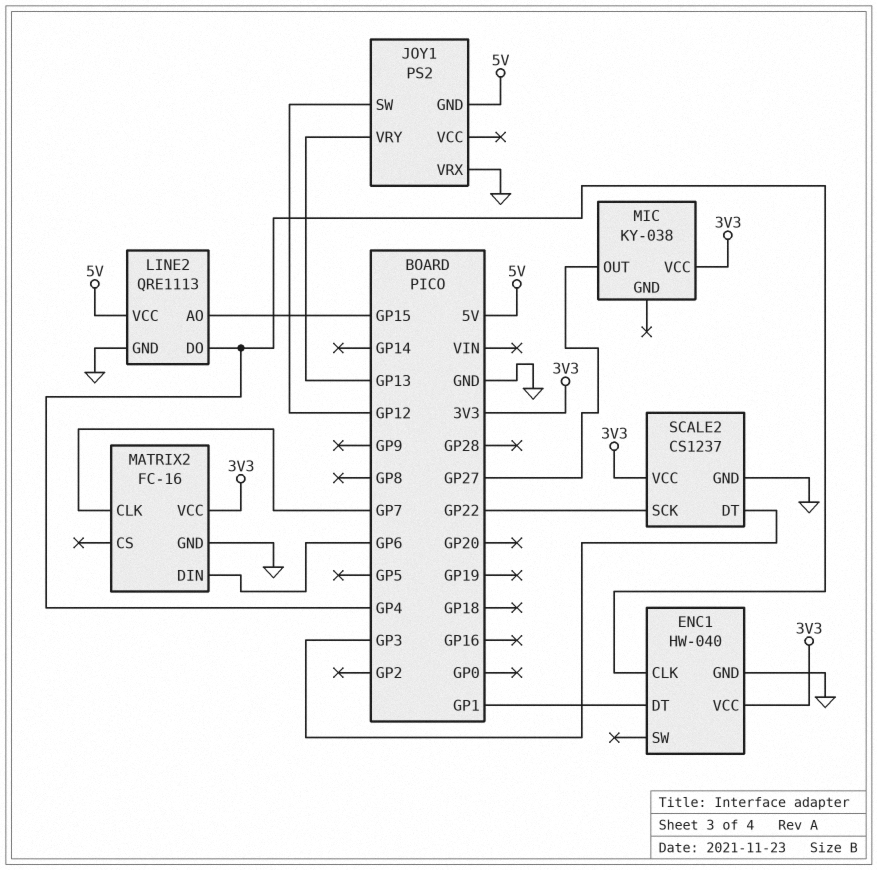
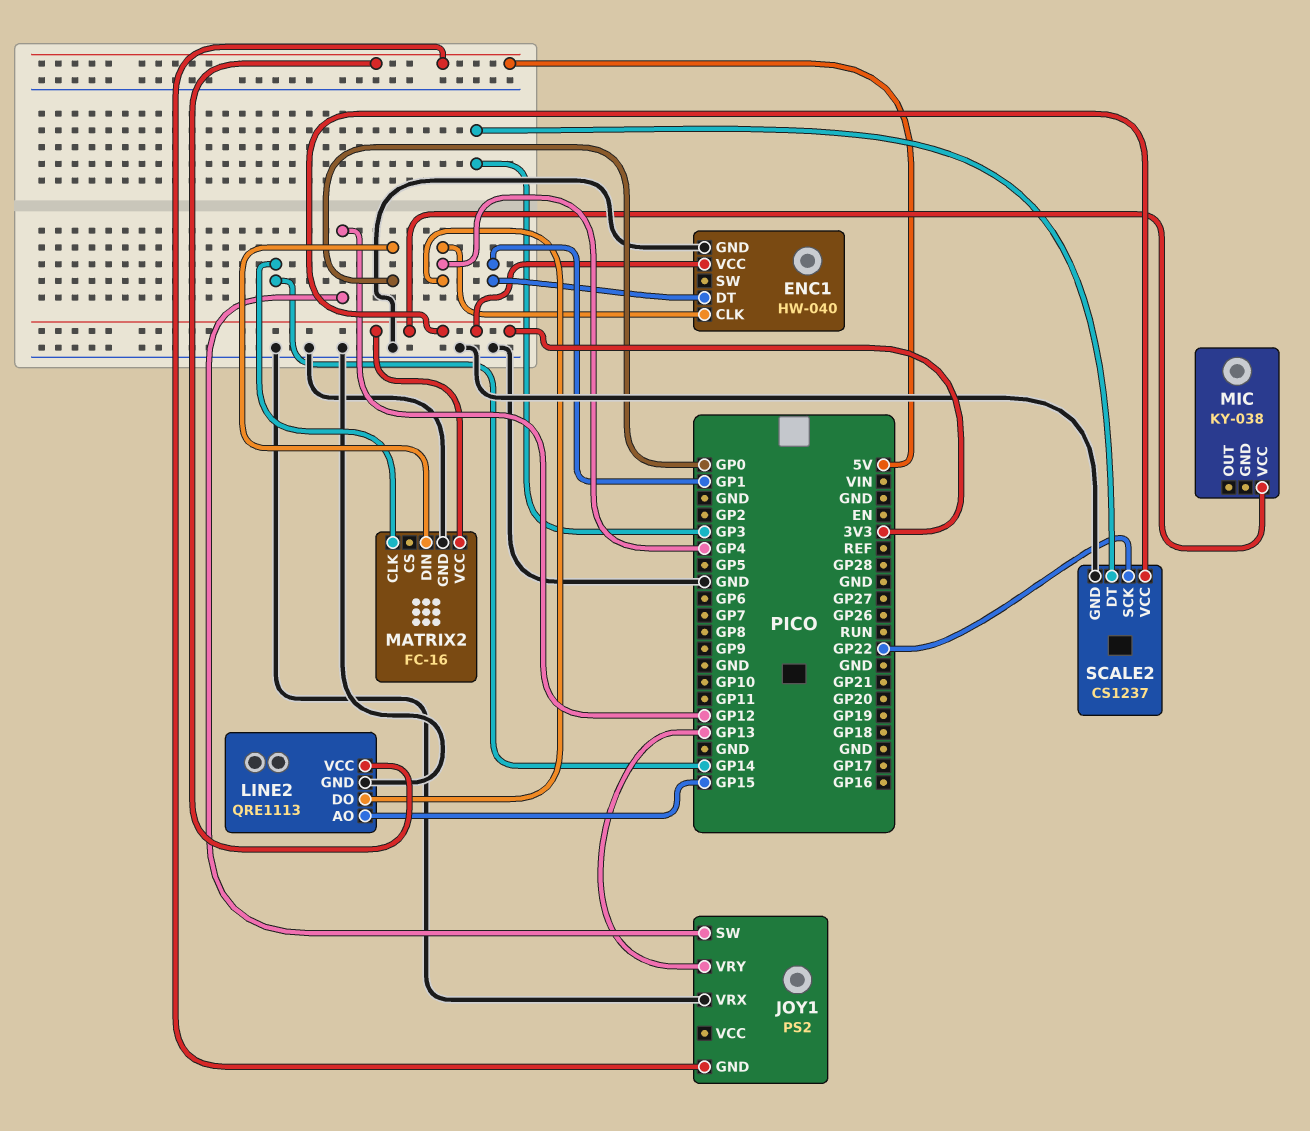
MATRIX2 pin CLK: GP7 -> GP14
MATRIX2 pin DIN: GP6 -> GP0
MIC pin OUT: GP27 -> none

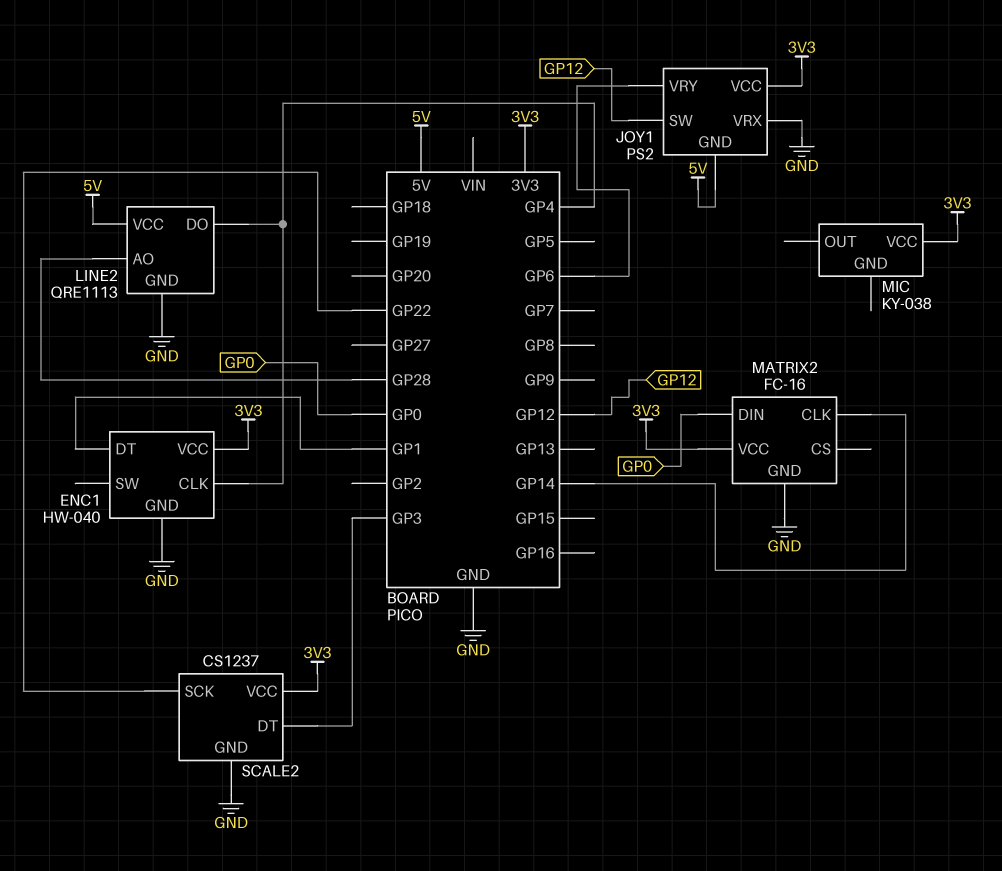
JOY1 pin VCC: none -> 3V3
JOY1 pin VRY: GP13 -> GP6
LINE2 pin AO: GP15 -> GP28

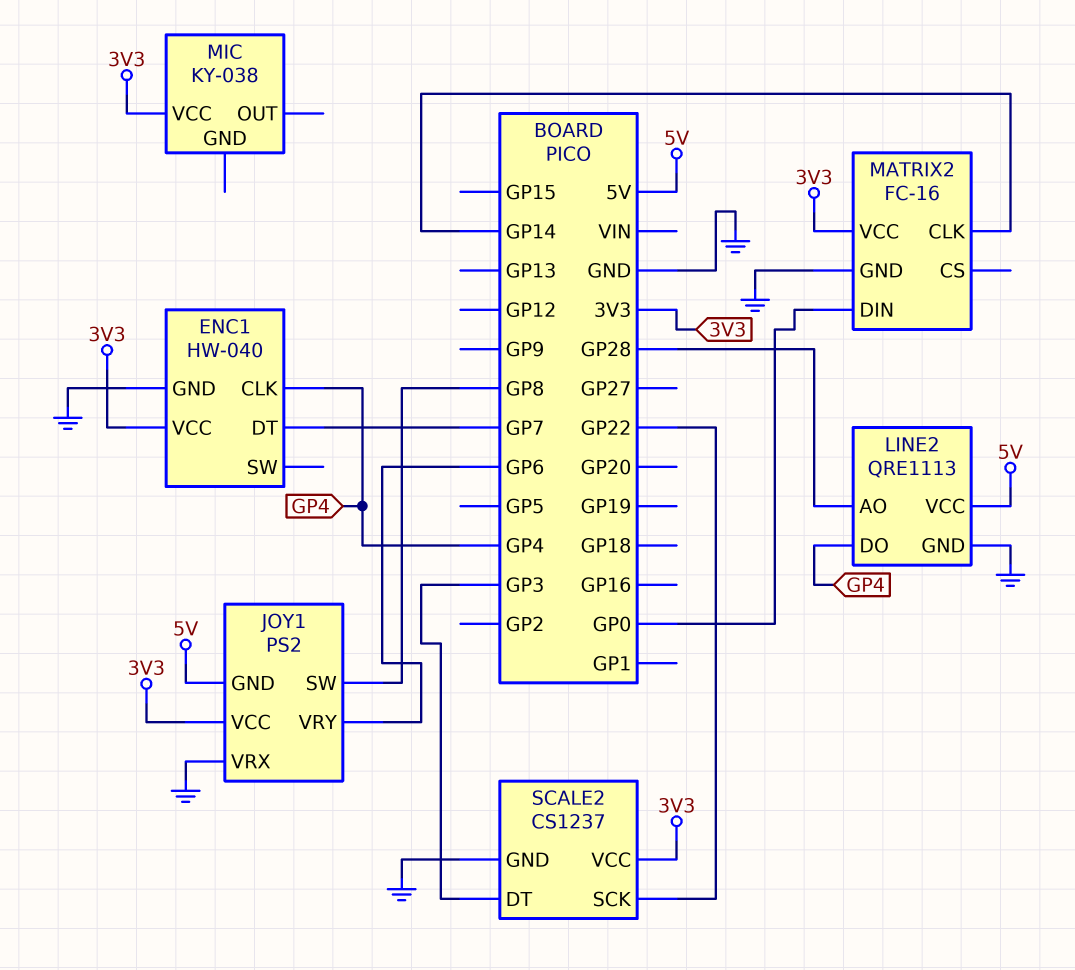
ENC1 pin DT: GP1 -> GP7
JOY1 pin SW: GP12 -> GP8

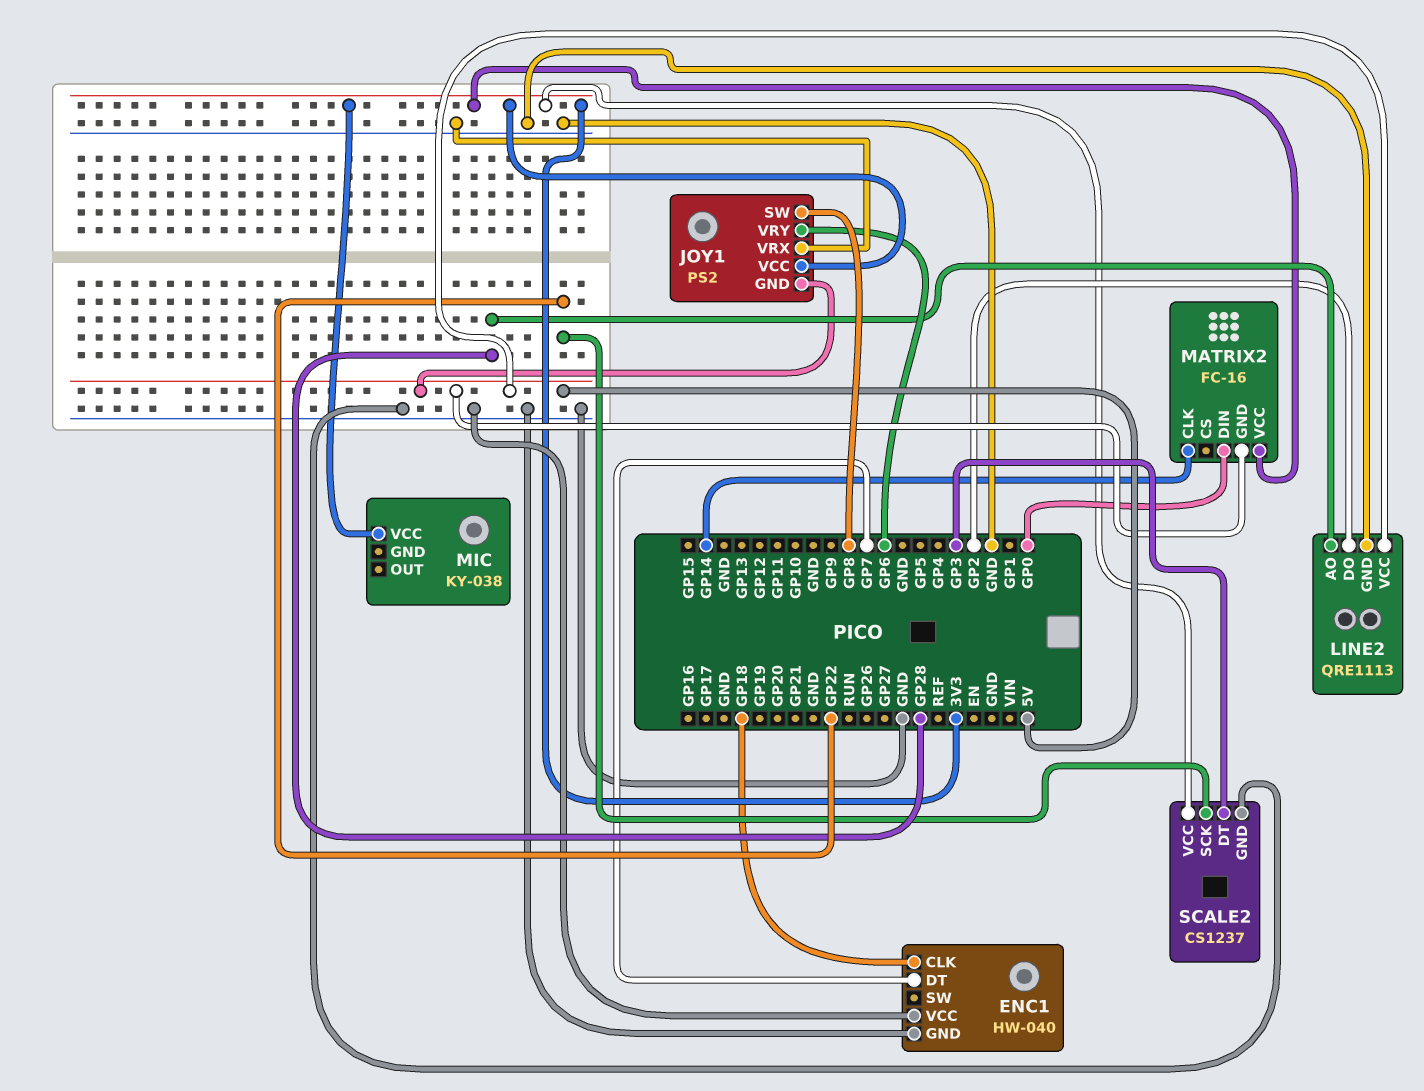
ENC1 pin CLK: GP4 -> GP18
ENC1 pin VCC: 3V3 -> GND
LINE2 pin DO: GP4 -> GP2
MATRIX2 pin GND: GND -> 5V

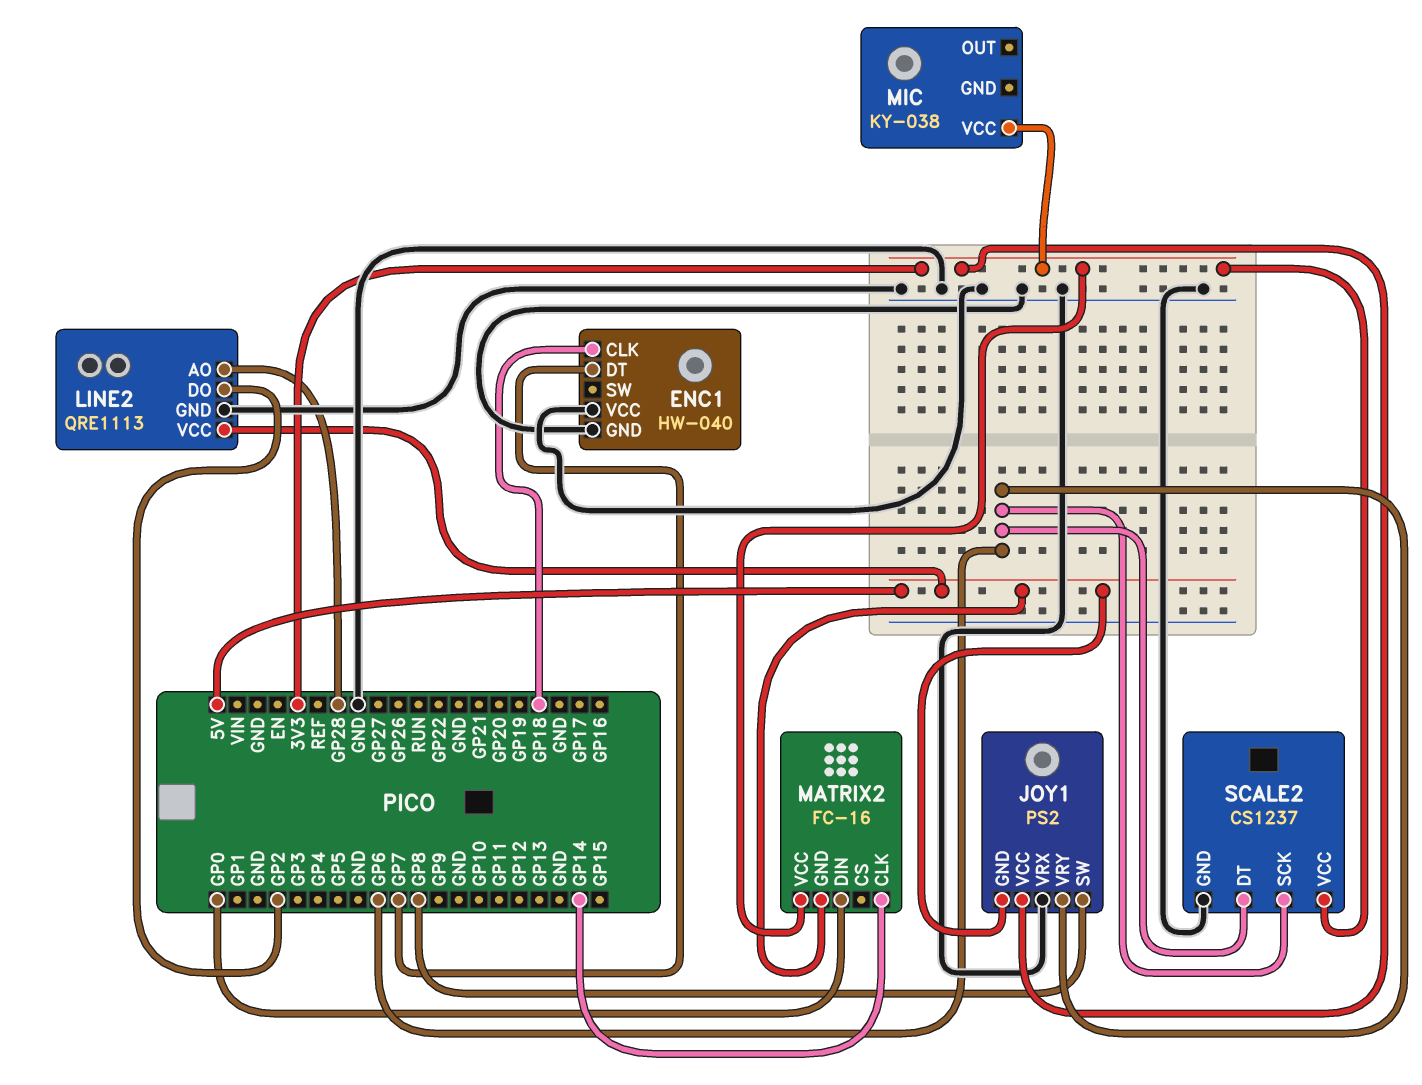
SCALE2 pin DT: GP3 -> GP6
SCALE2 pin SCK: GP22 -> GP6

